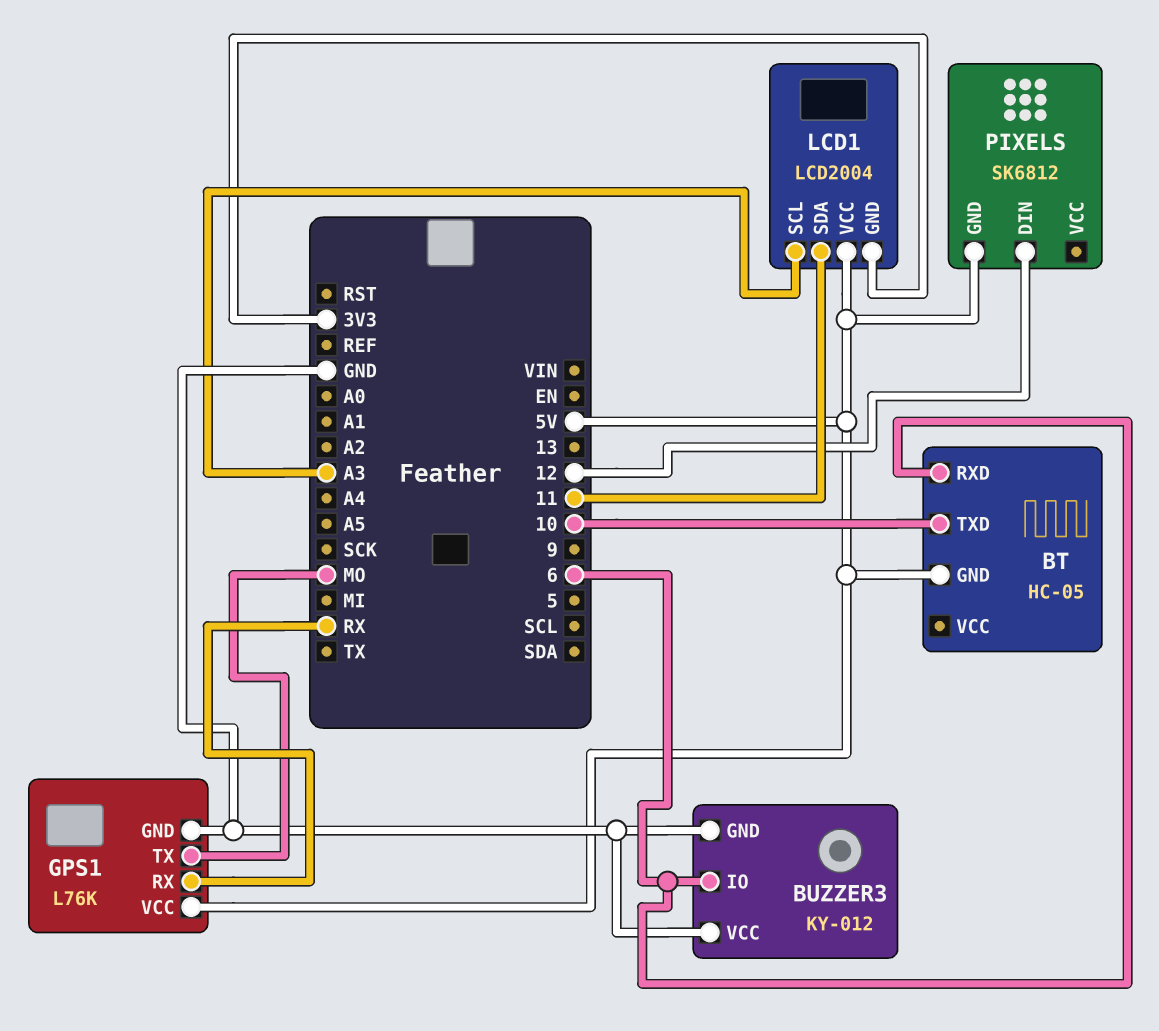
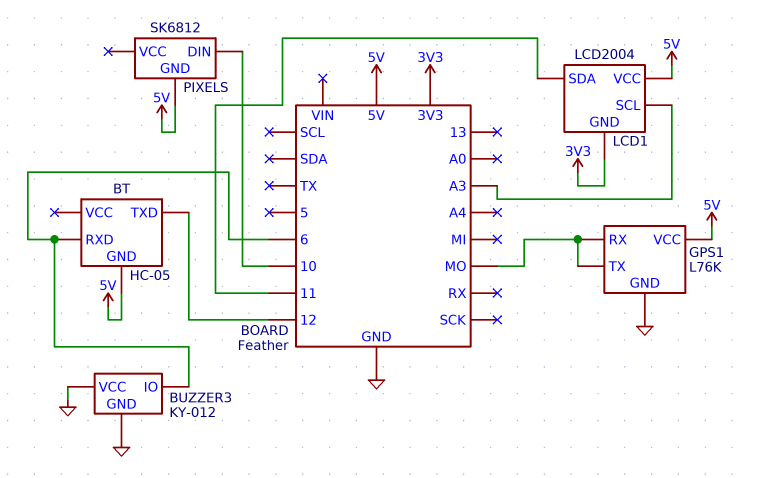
BT pin TXD: 10 -> 12
GPS1 pin RX: RX -> MO
PIXELS pin DIN: 12 -> 10

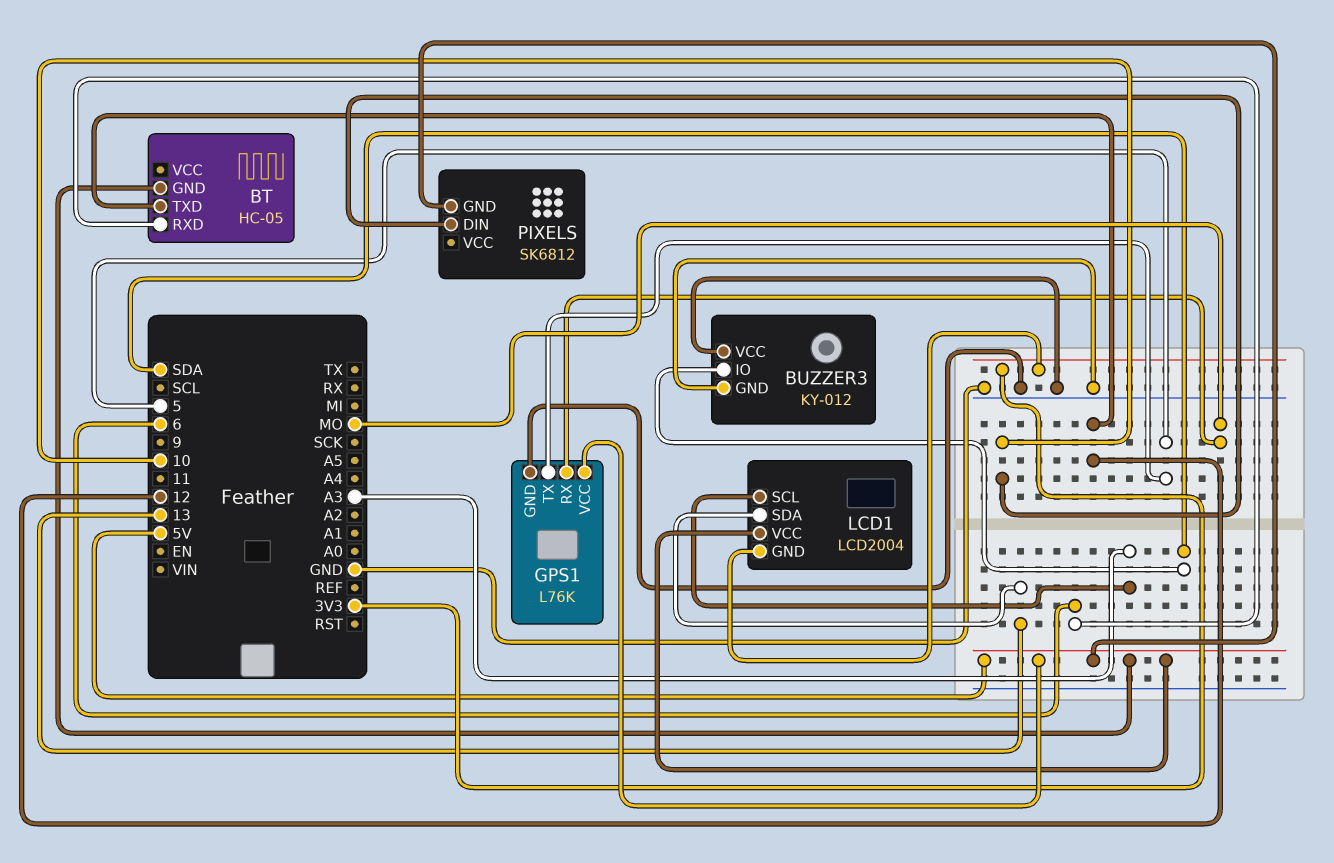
BUZZER3 pin IO: 6 -> SDA
GPS1 pin TX: MO -> 5
LCD1 pin SDA: 11 -> 13

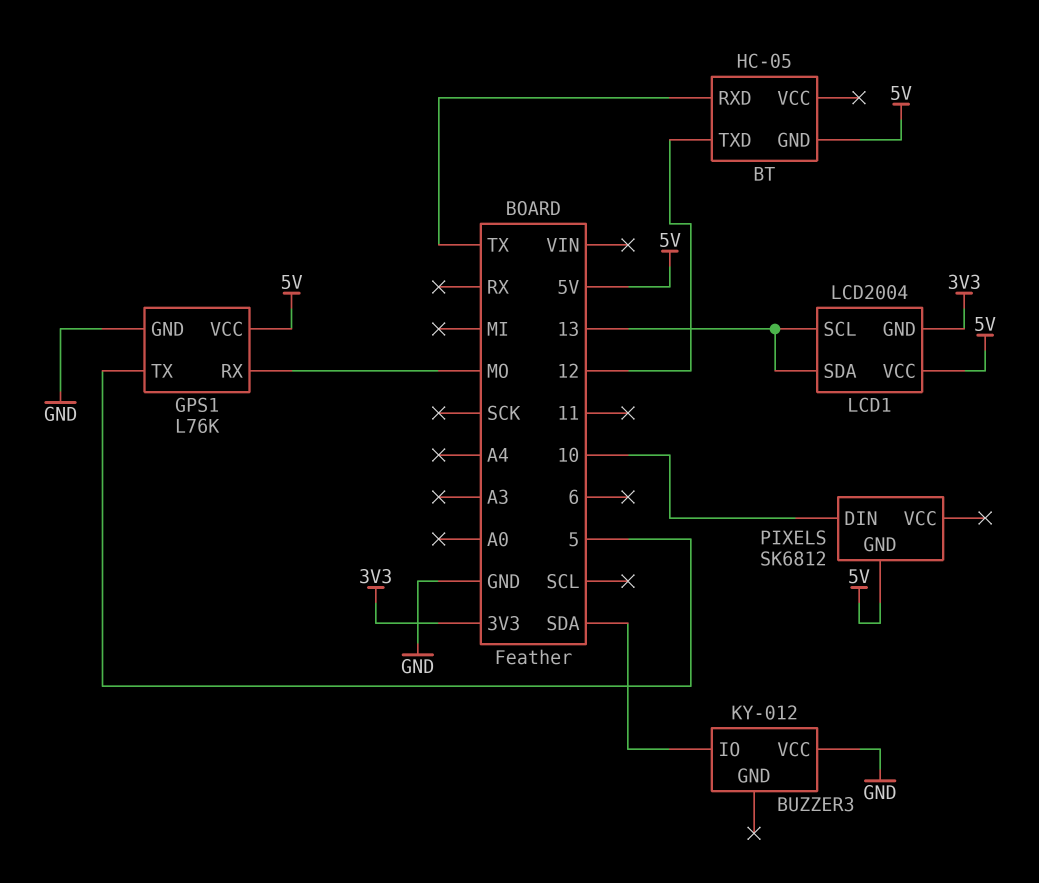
BT pin RXD: 6 -> TX
BUZZER3 pin GND: GND -> none
LCD1 pin SCL: A3 -> 13

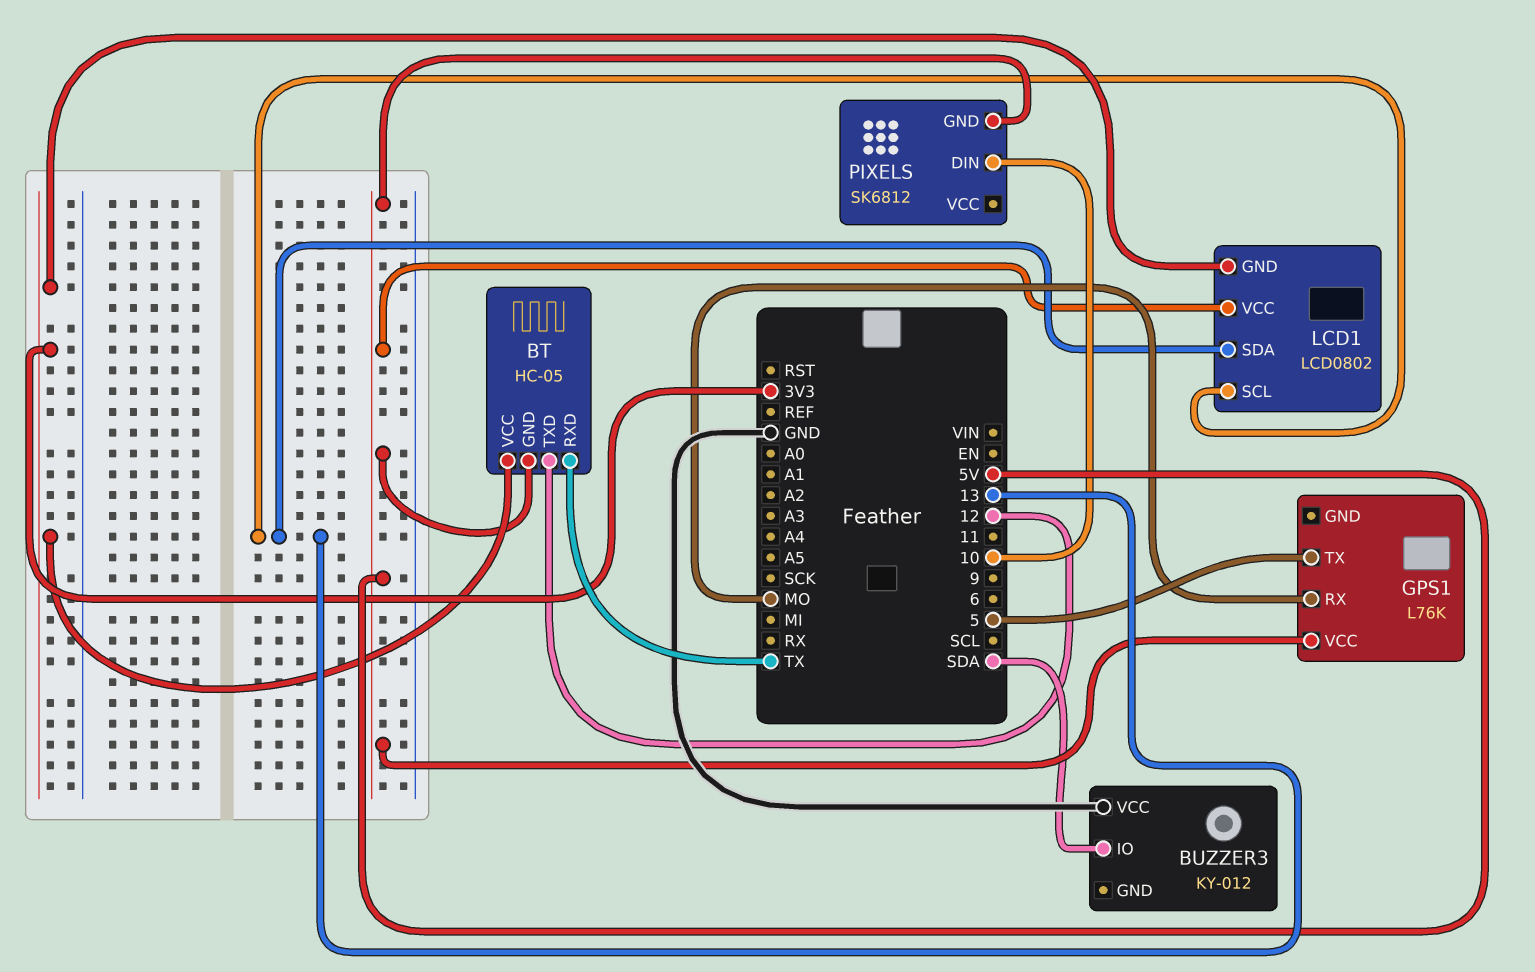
BT pin VCC: none -> 3V3
GPS1 pin GND: GND -> none
LCD1: LCD2004 -> LCD0802

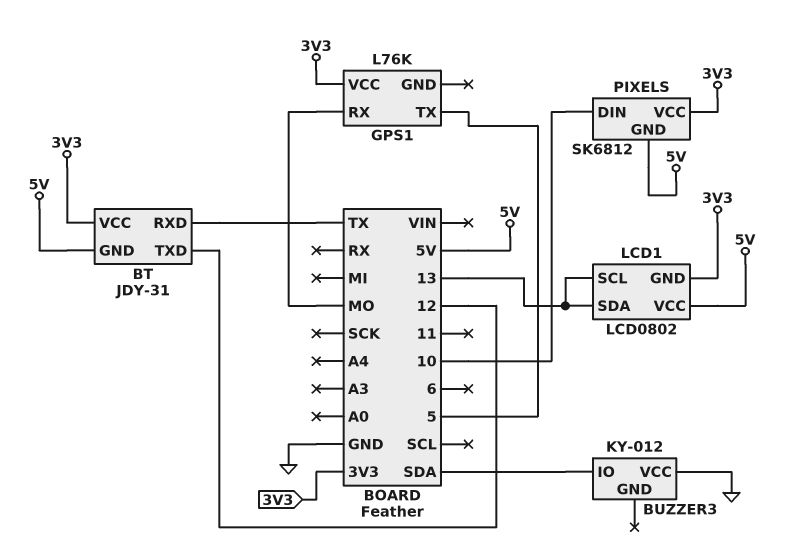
BT: HC-05 -> JDY-31
GPS1 pin VCC: 5V -> 3V3
PIXELS pin VCC: none -> 3V3

